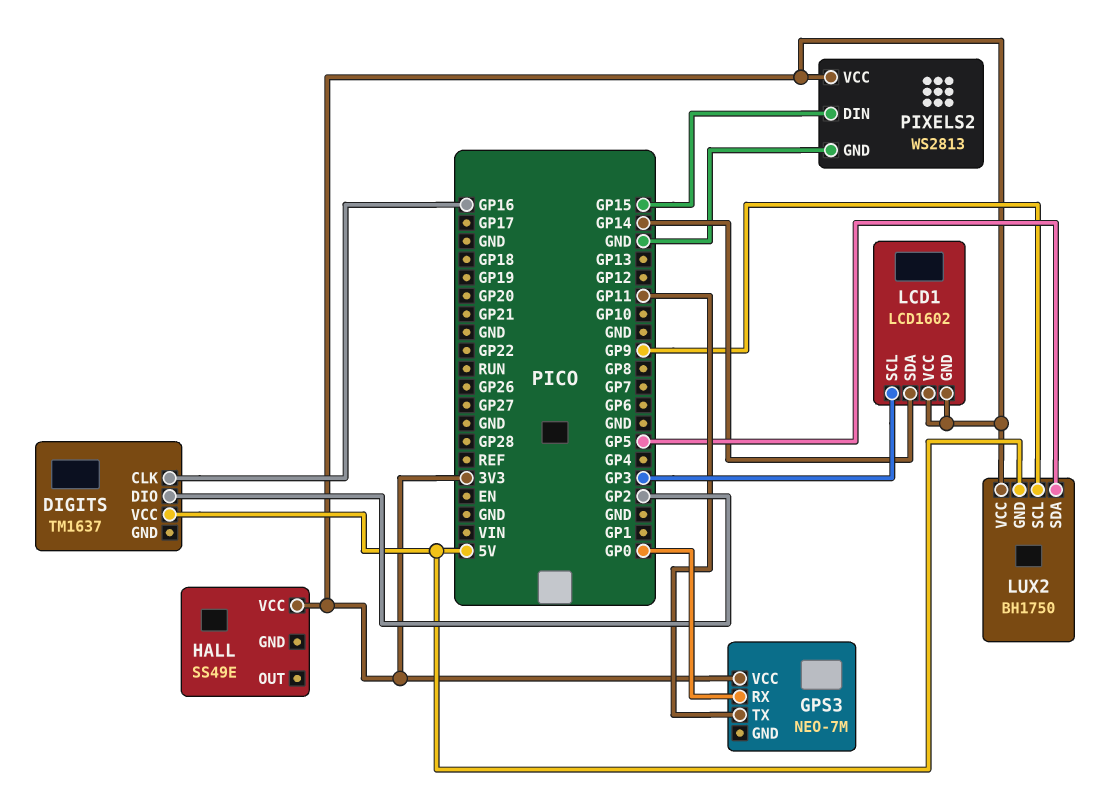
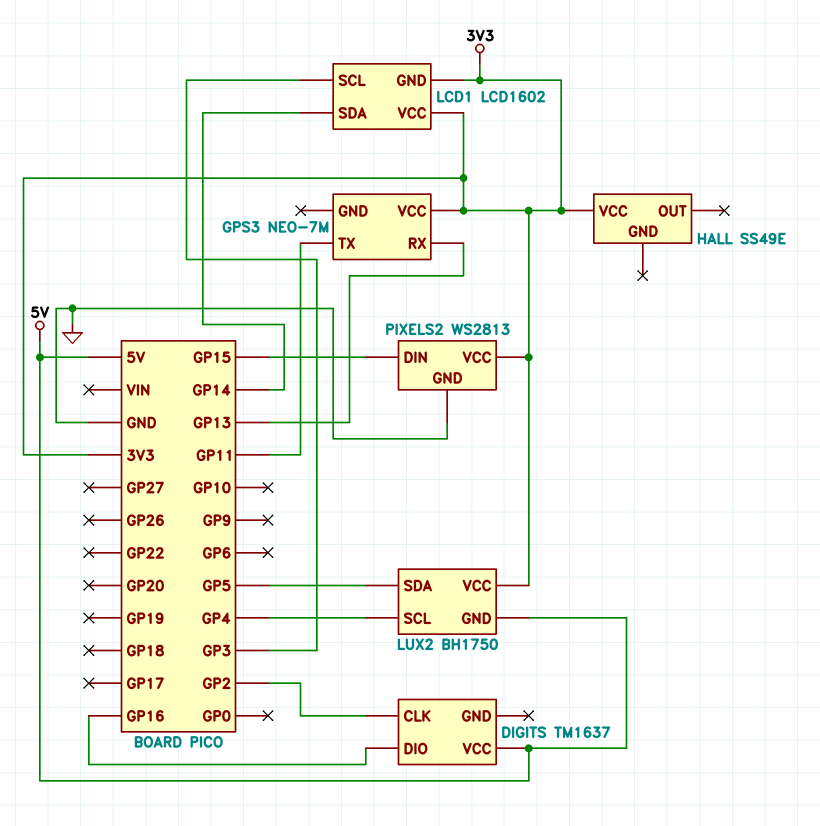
DIGITS pin CLK: GP16 -> GP2
DIGITS pin DIO: GP2 -> GP16
GPS3 pin RX: GP0 -> GP13
LUX2 pin SCL: GP9 -> GP4

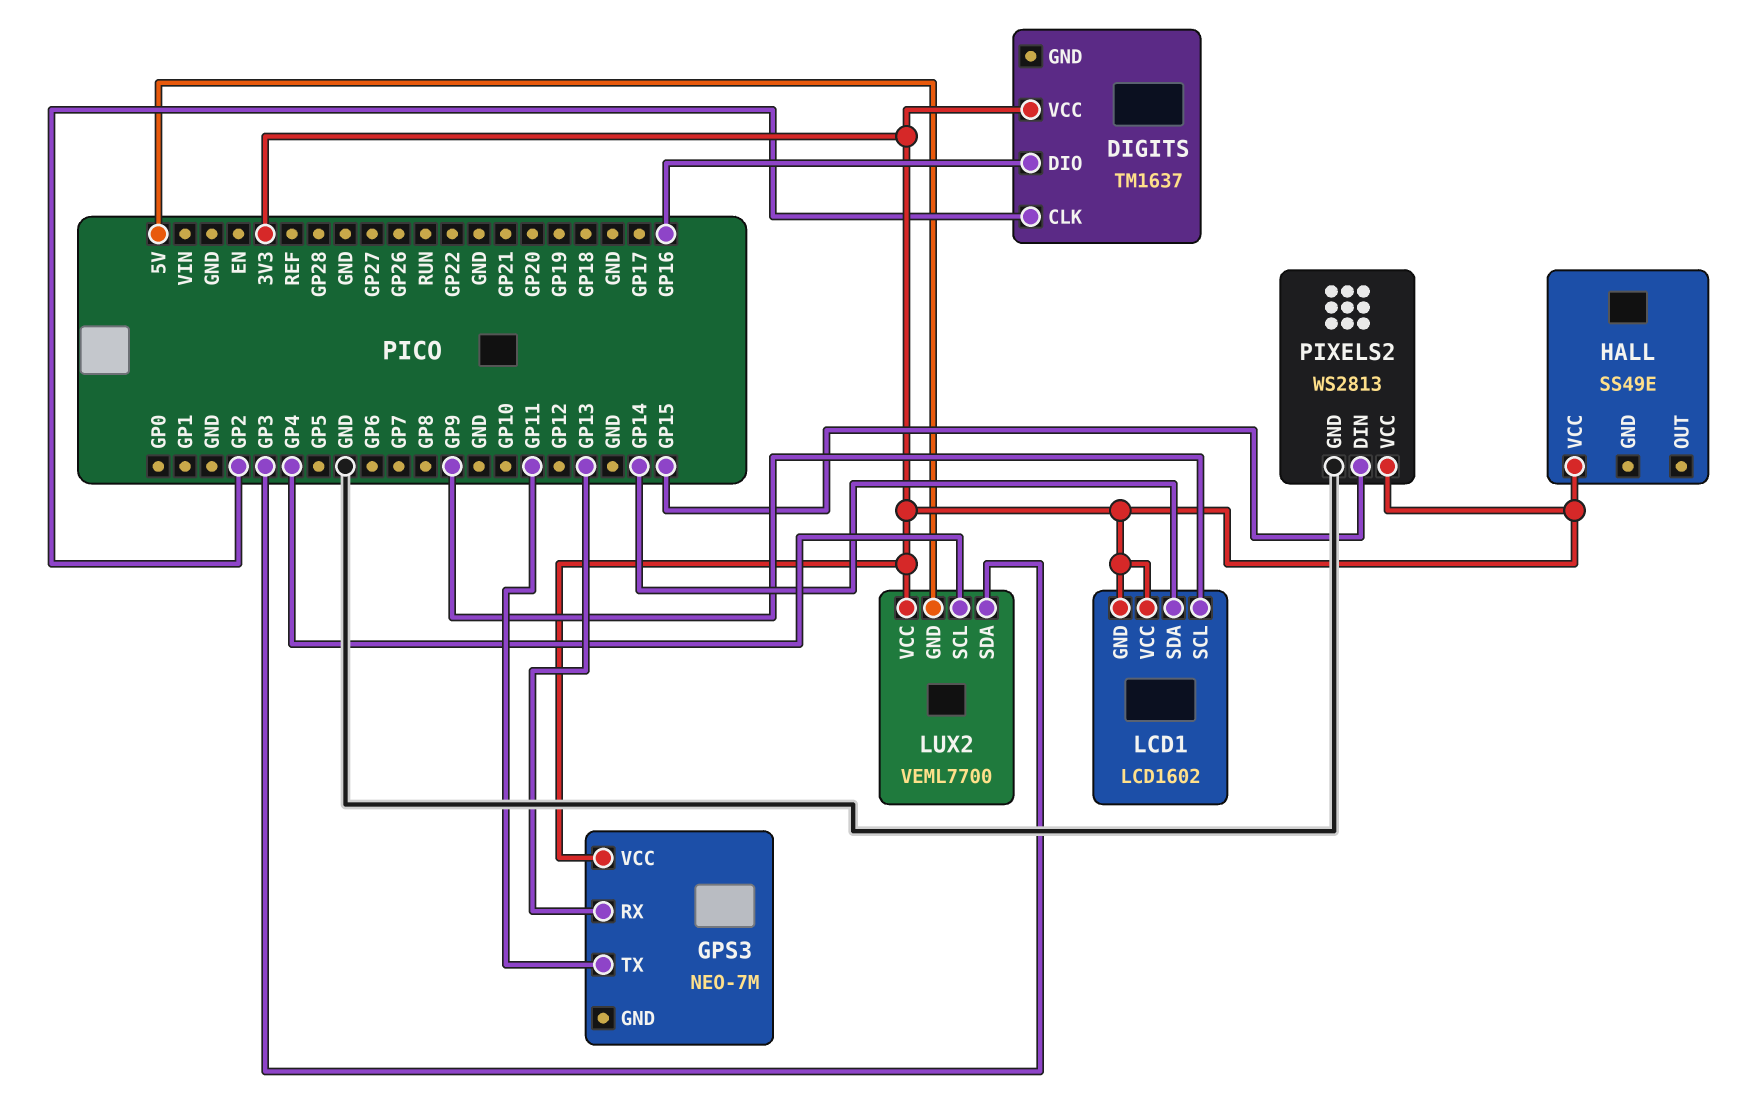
DIGITS pin VCC: 5V -> 3V3
LCD1 pin SCL: GP3 -> GP9
LUX2: BH1750 -> VEML7700
LUX2 pin SDA: GP5 -> GP3

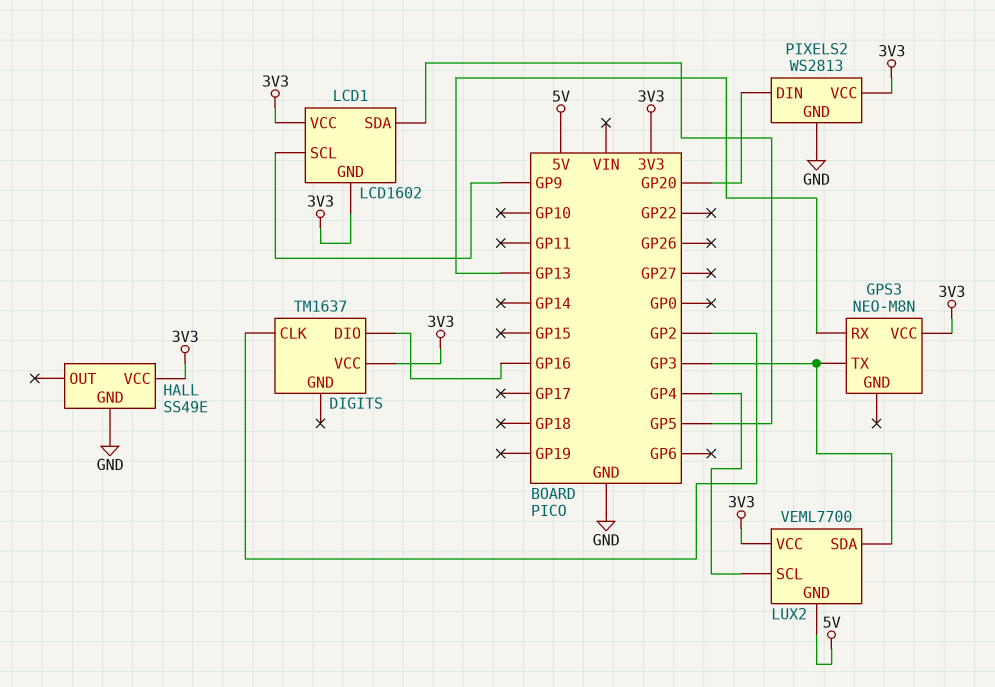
GPS3: NEO-7M -> NEO-M8N
GPS3 pin TX: GP11 -> GP3
HALL pin GND: none -> GND
LCD1 pin SDA: GP14 -> GP5
PIXELS2 pin DIN: GP15 -> GP20

